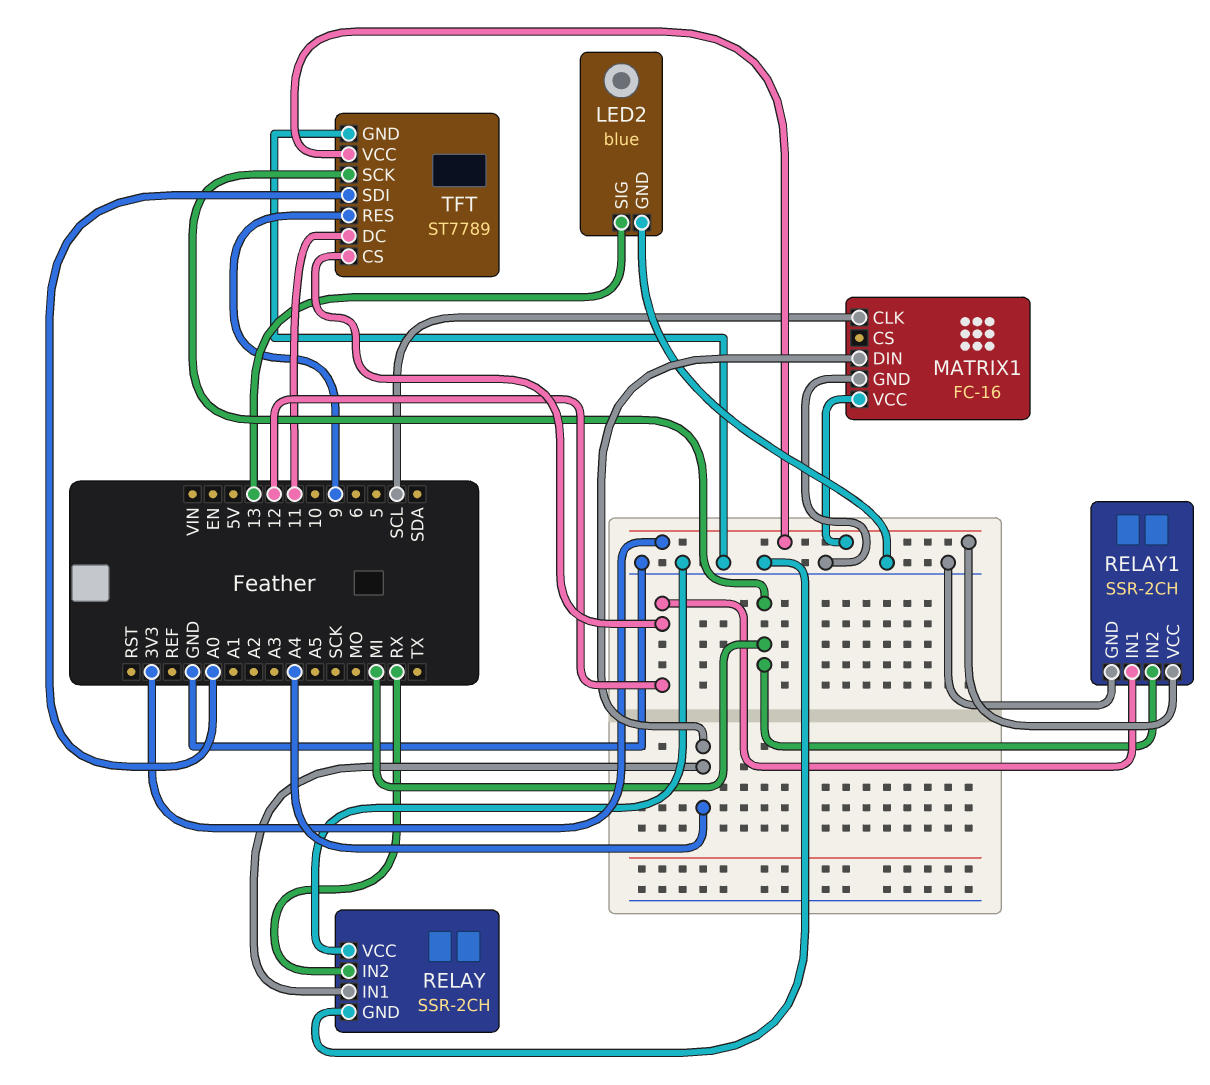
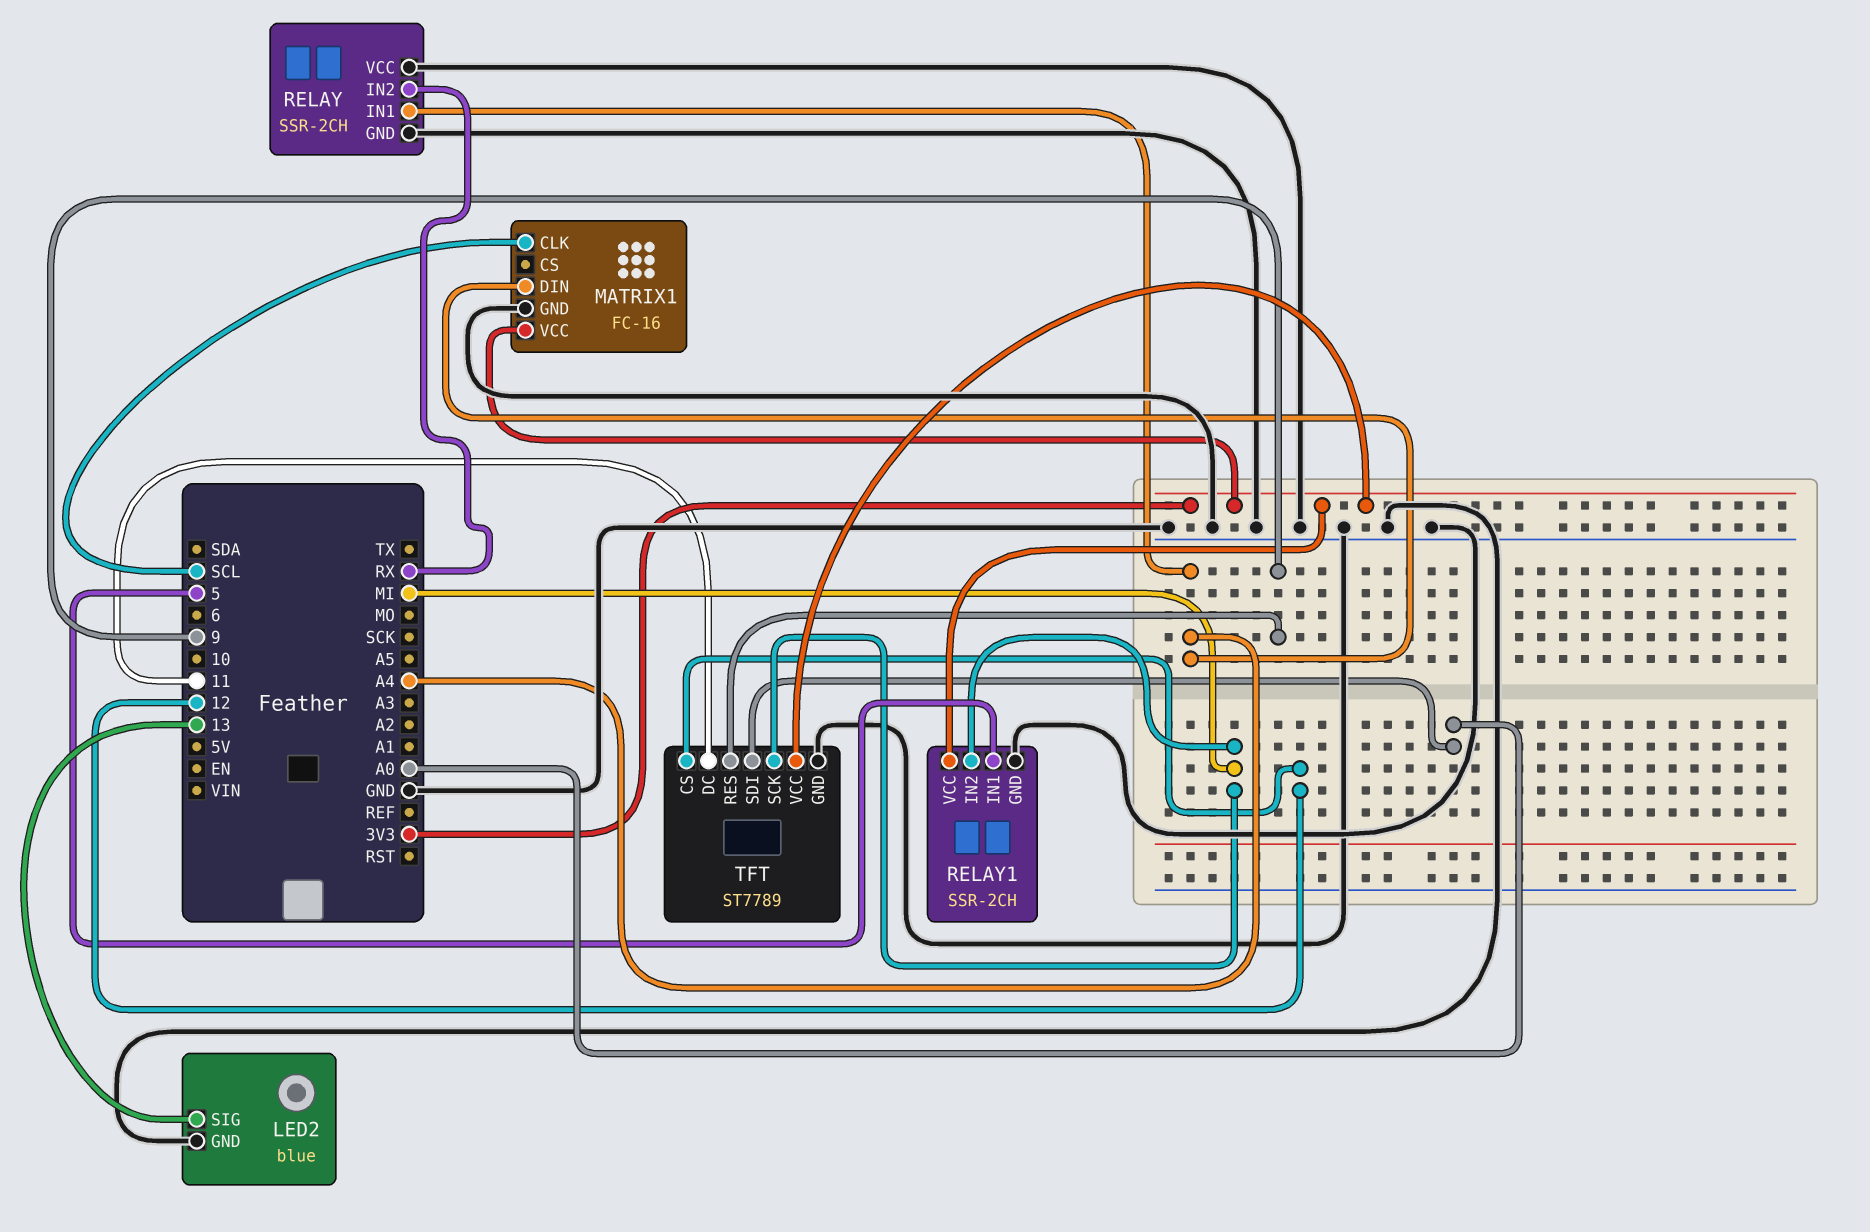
RELAY1 pin IN1: 12 -> 5

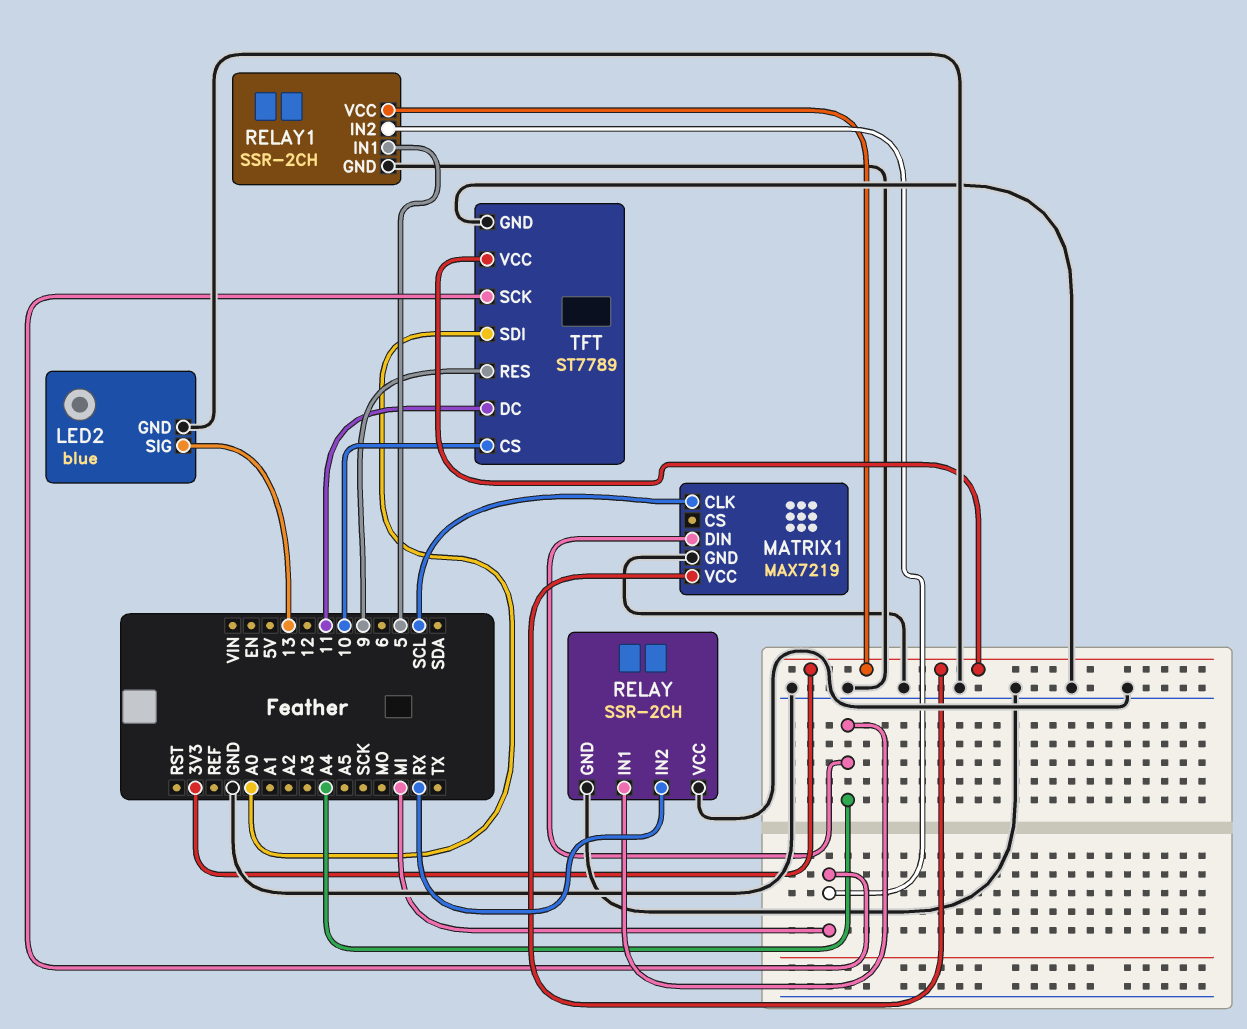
MATRIX1: FC-16 -> MAX7219
TFT pin CS: 12 -> 10

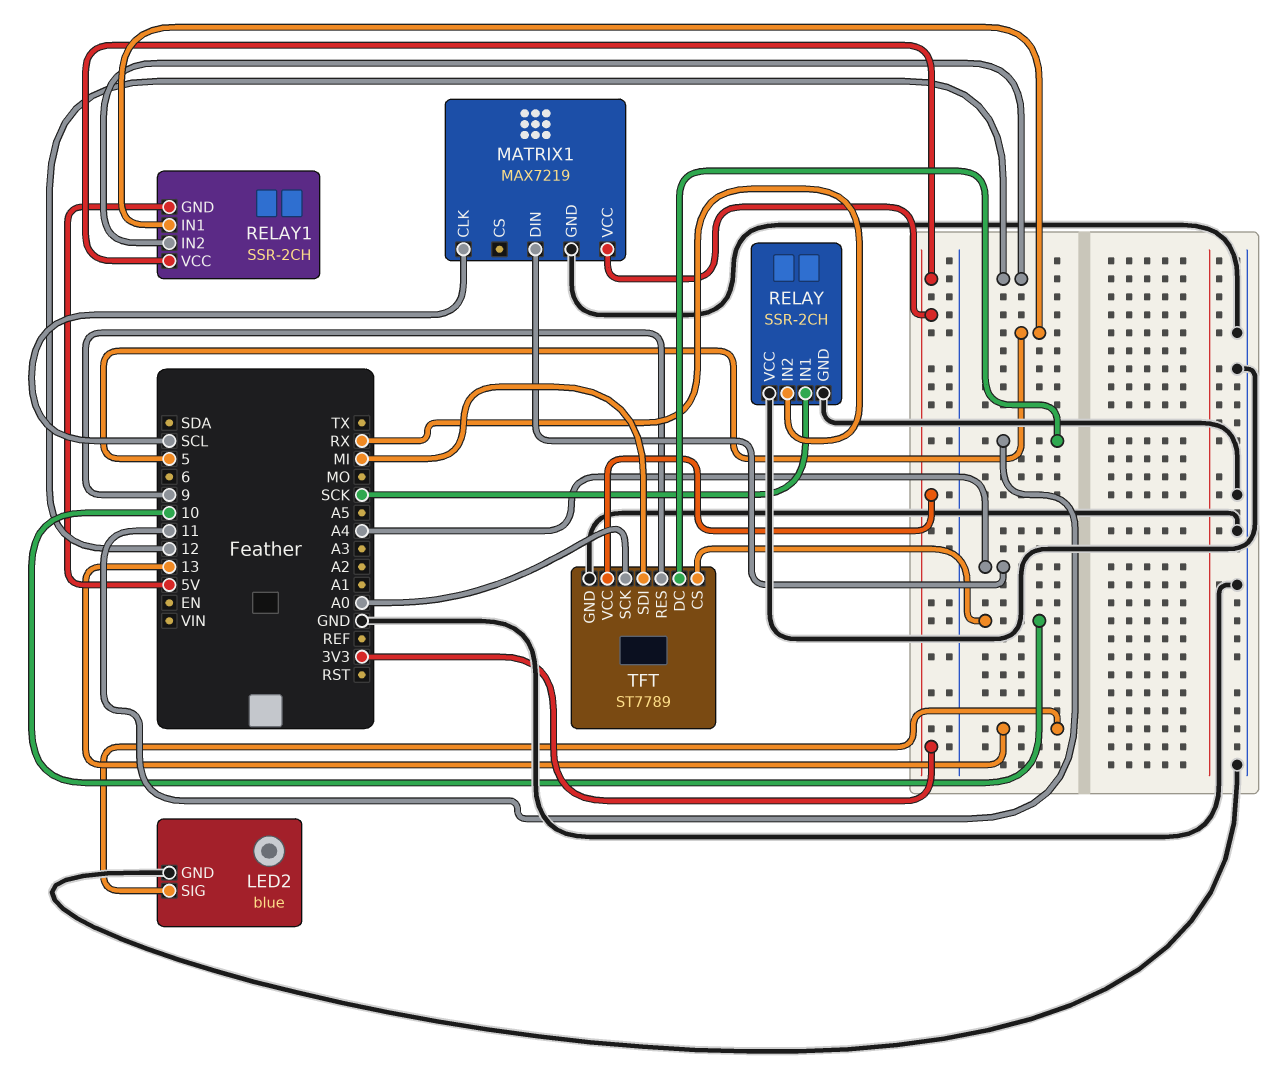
RELAY pin IN1: A4 -> SCK
RELAY1 pin GND: GND -> 5V
RELAY1 pin IN2: MI -> 12
TFT pin SCK: MI -> A0
TFT pin SDI: A0 -> MI

